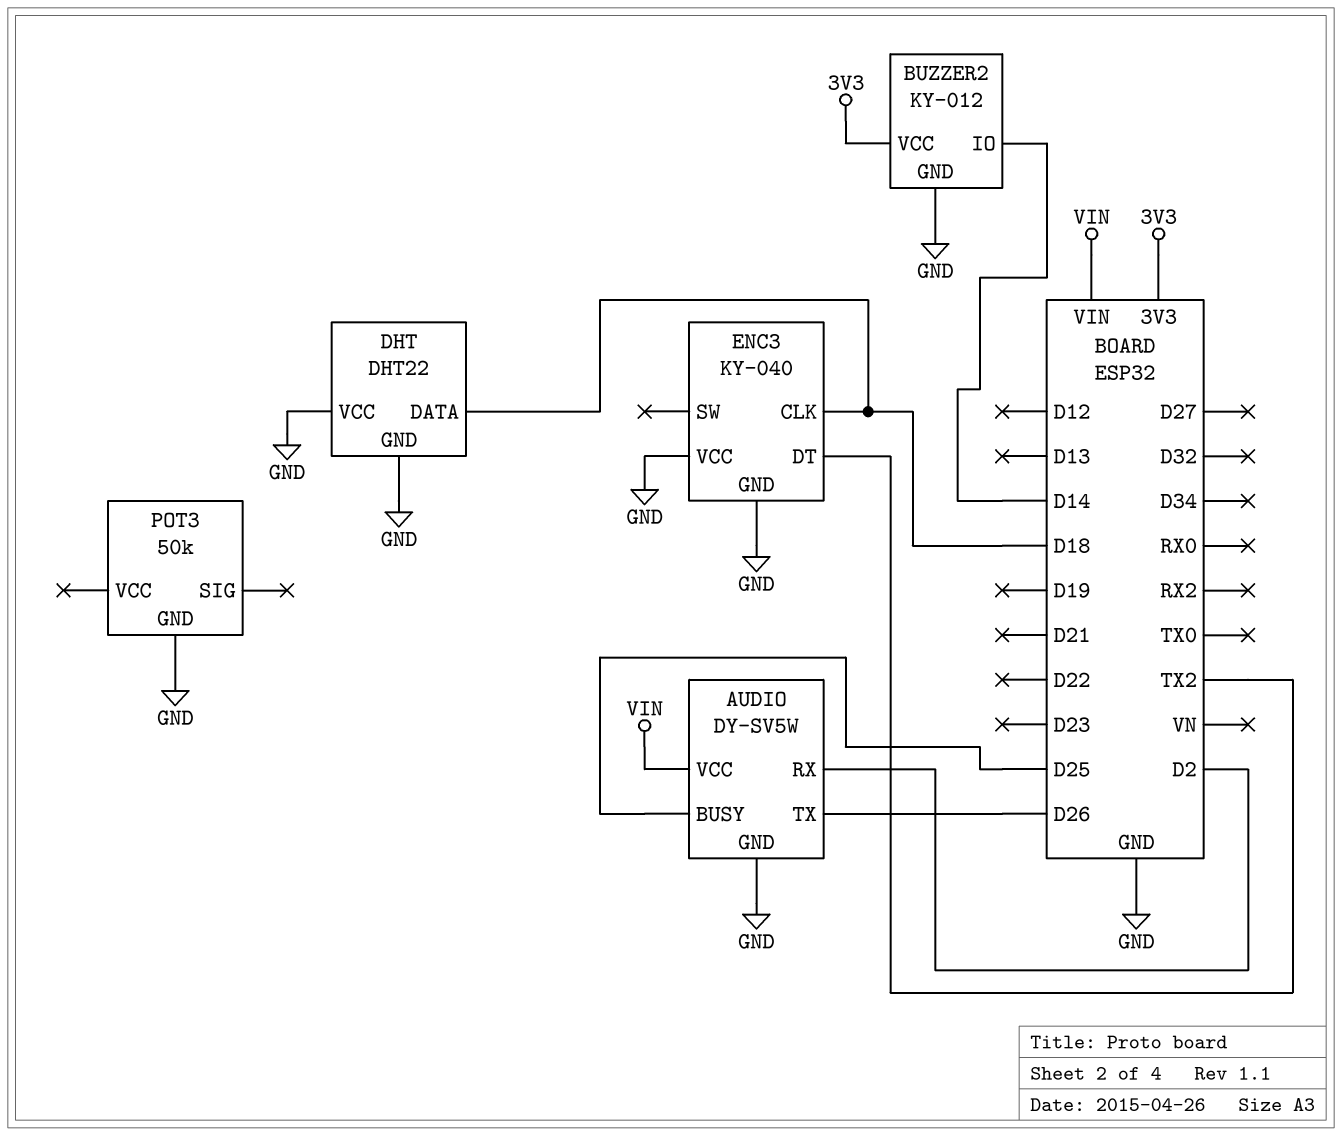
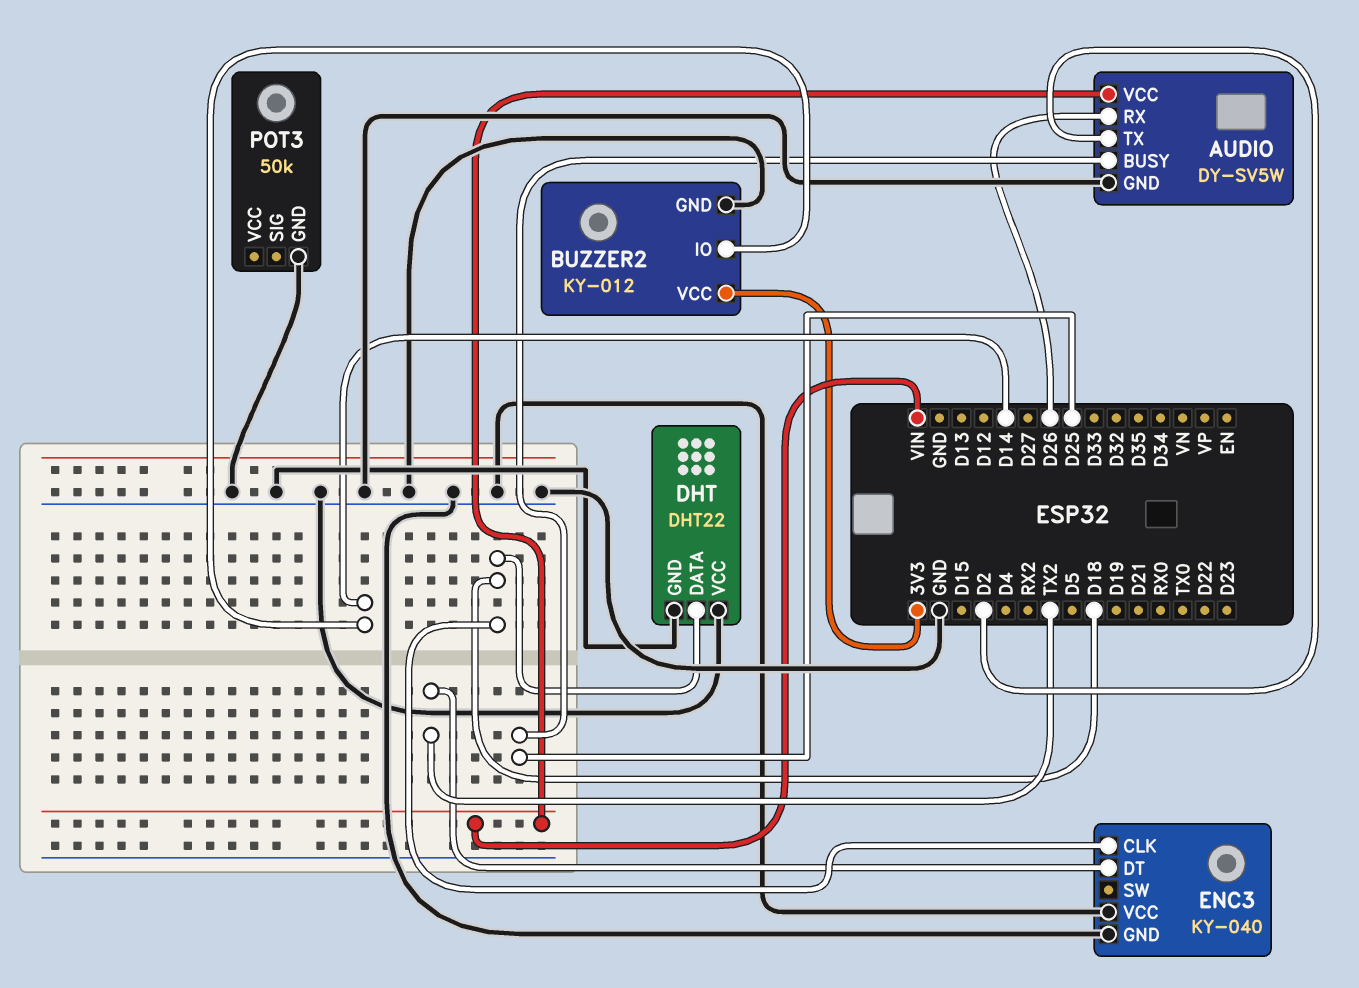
AUDIO pin RX: D2 -> D26
AUDIO pin TX: D26 -> D2

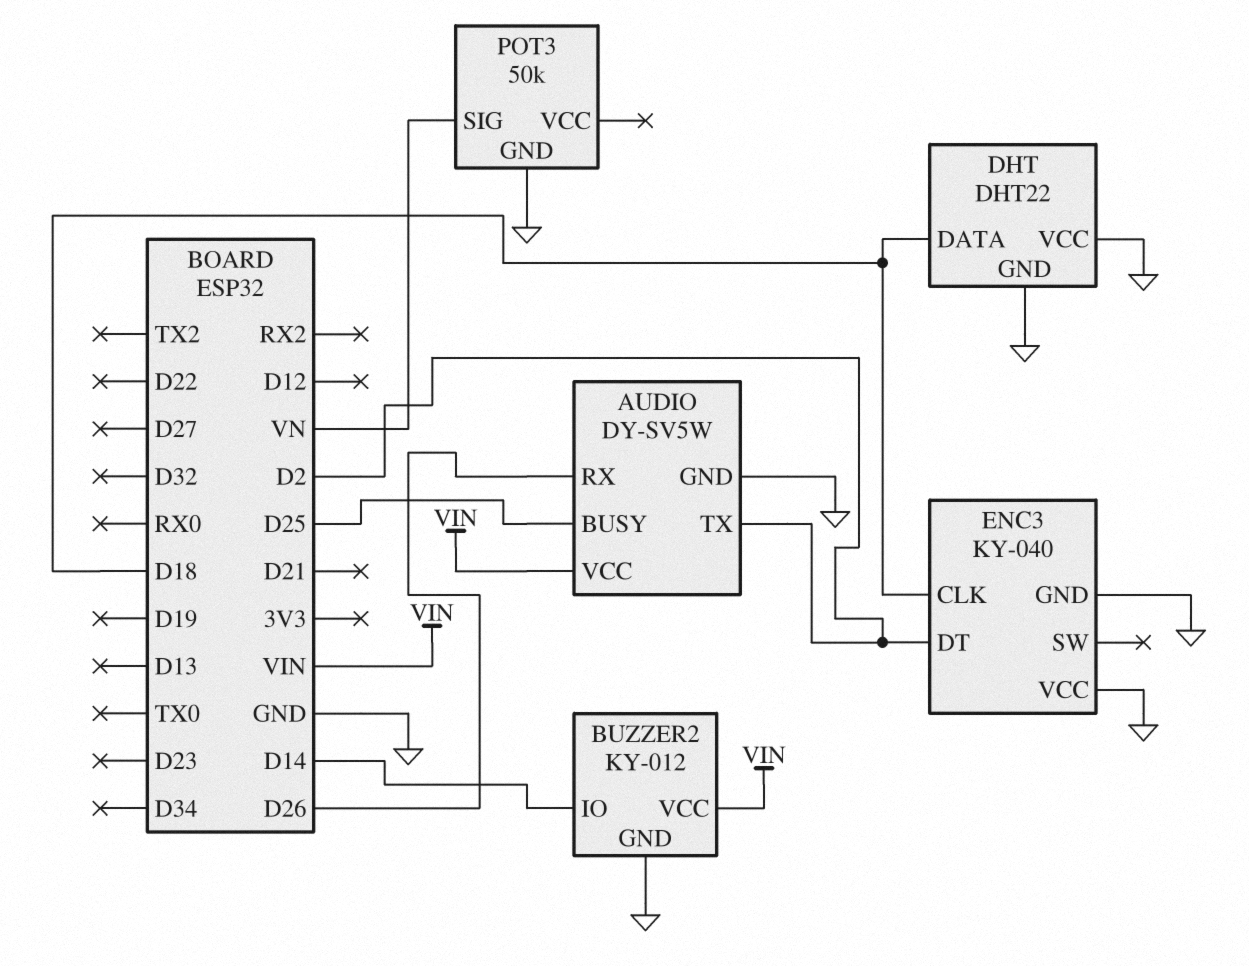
BUZZER2 pin VCC: 3V3 -> VIN
ENC3 pin DT: TX2 -> D2
POT3 pin SIG: none -> VN

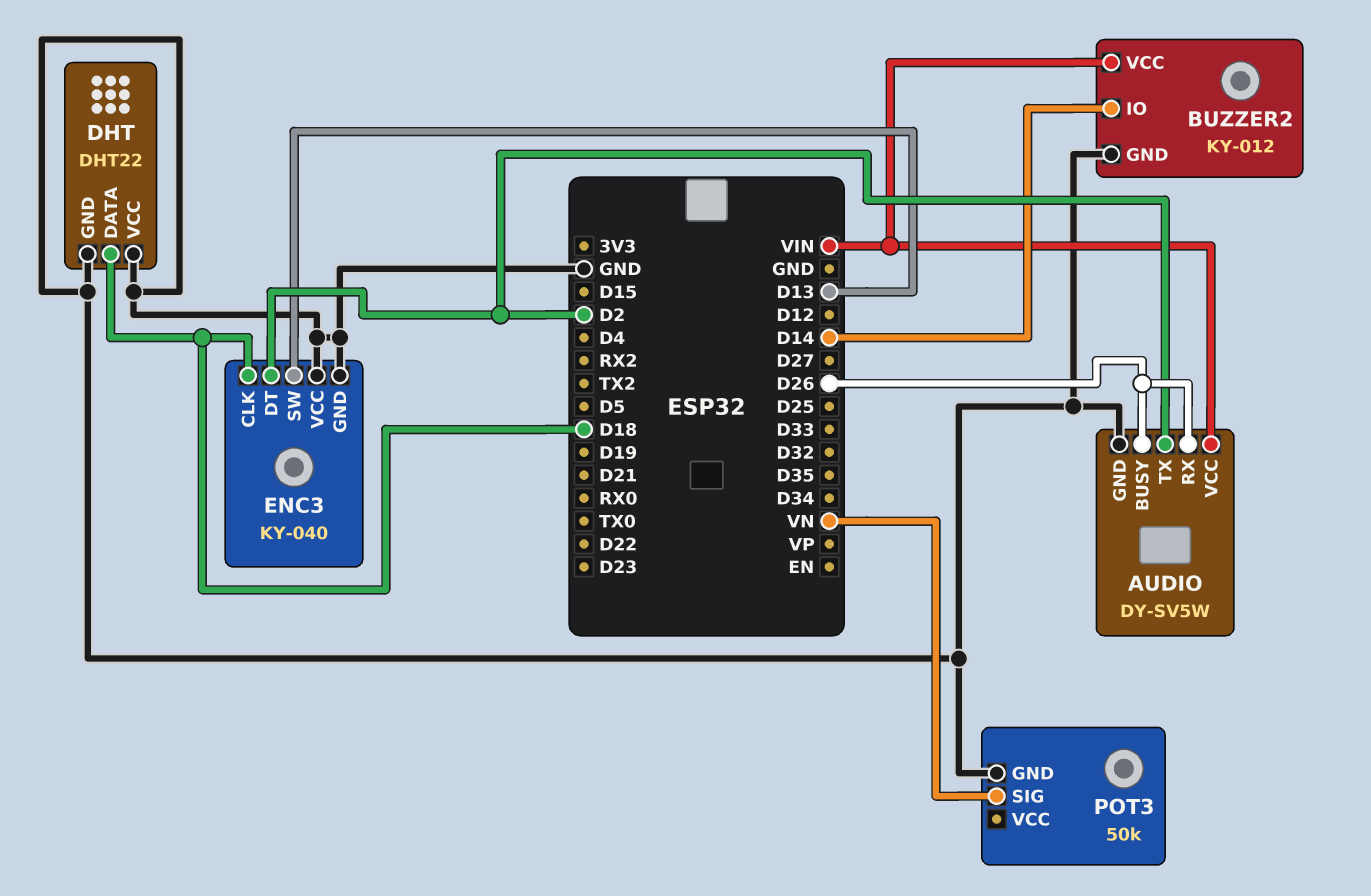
AUDIO pin BUSY: D25 -> D26
ENC3 pin SW: none -> D13

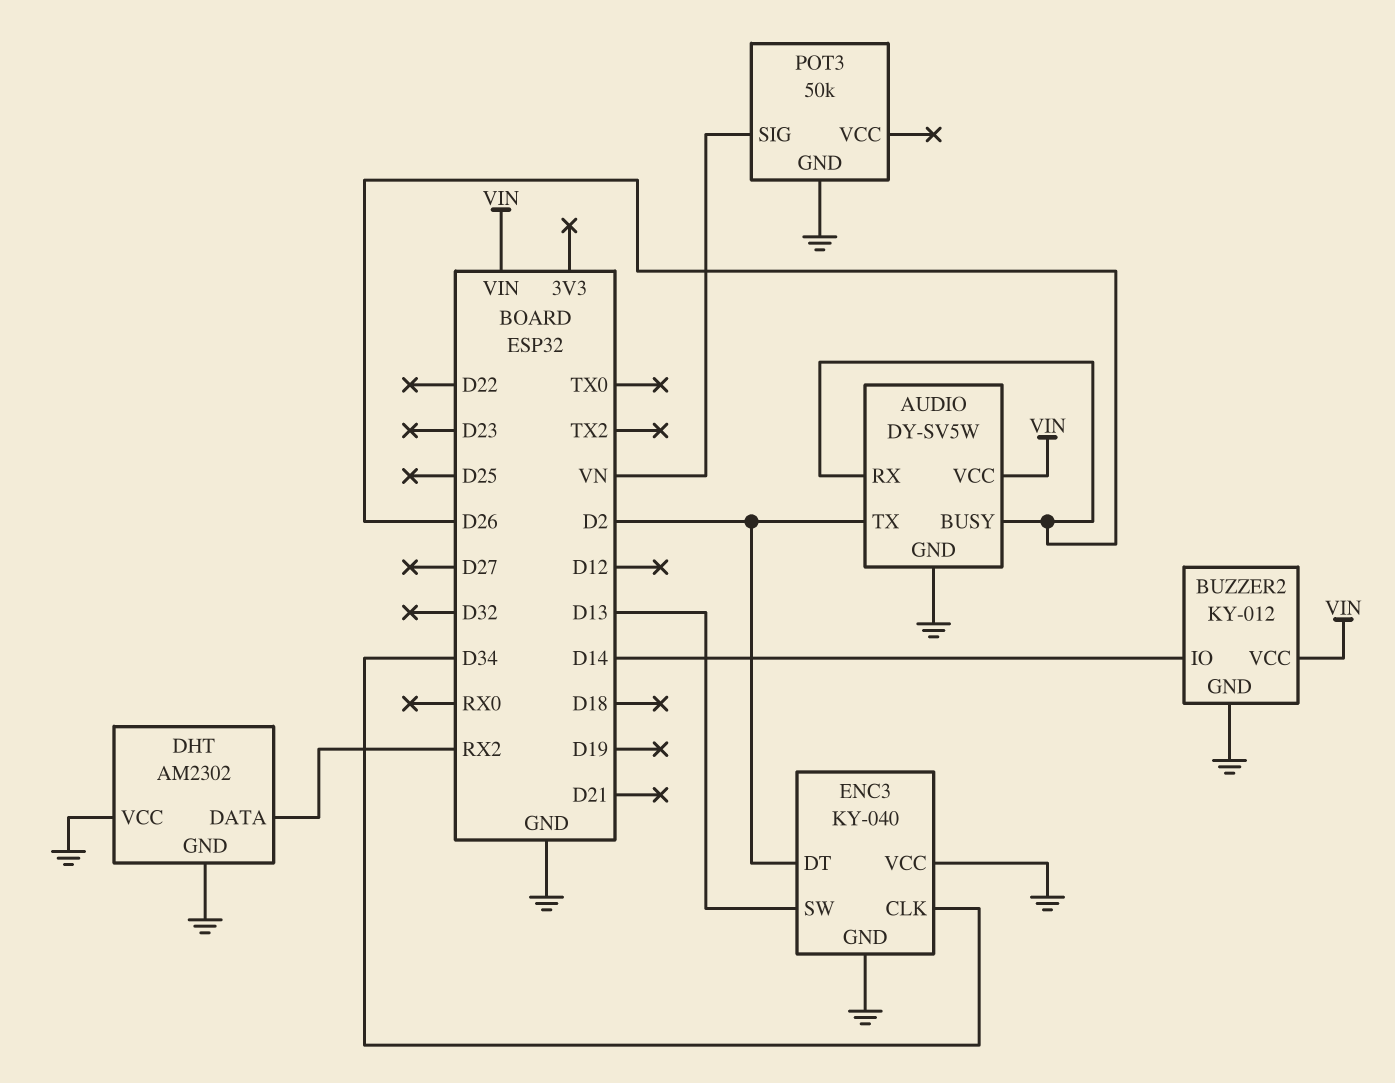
DHT: DHT22 -> AM2302
DHT pin DATA: D18 -> RX2
ENC3 pin CLK: D18 -> D34

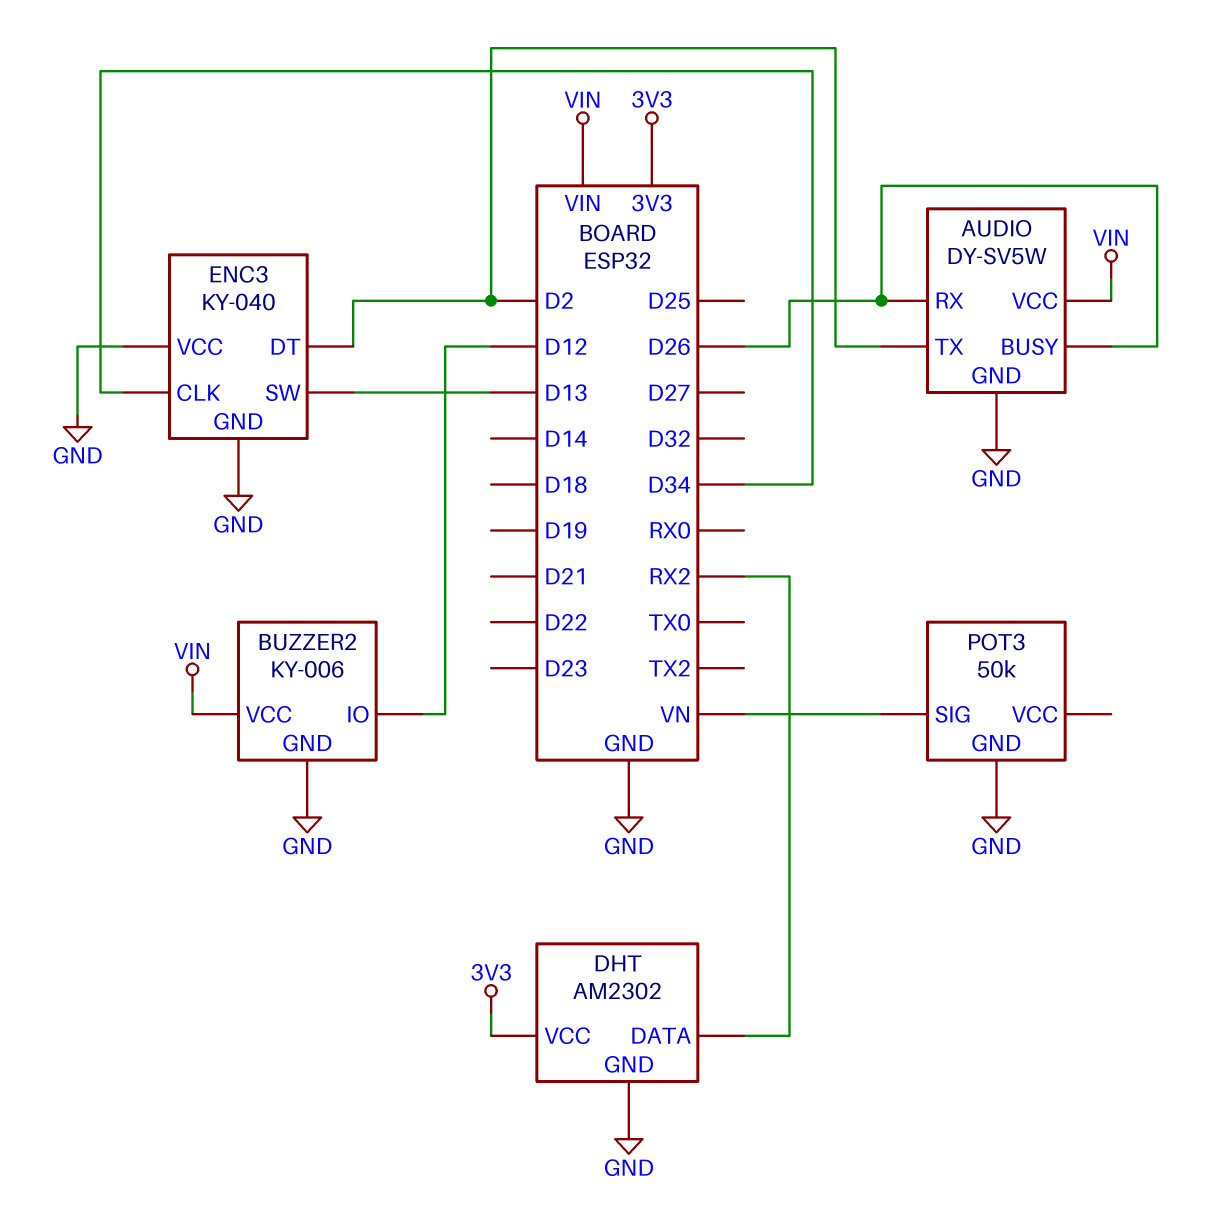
BUZZER2: KY-012 -> KY-006
BUZZER2 pin IO: D14 -> D12
DHT pin VCC: GND -> 3V3

